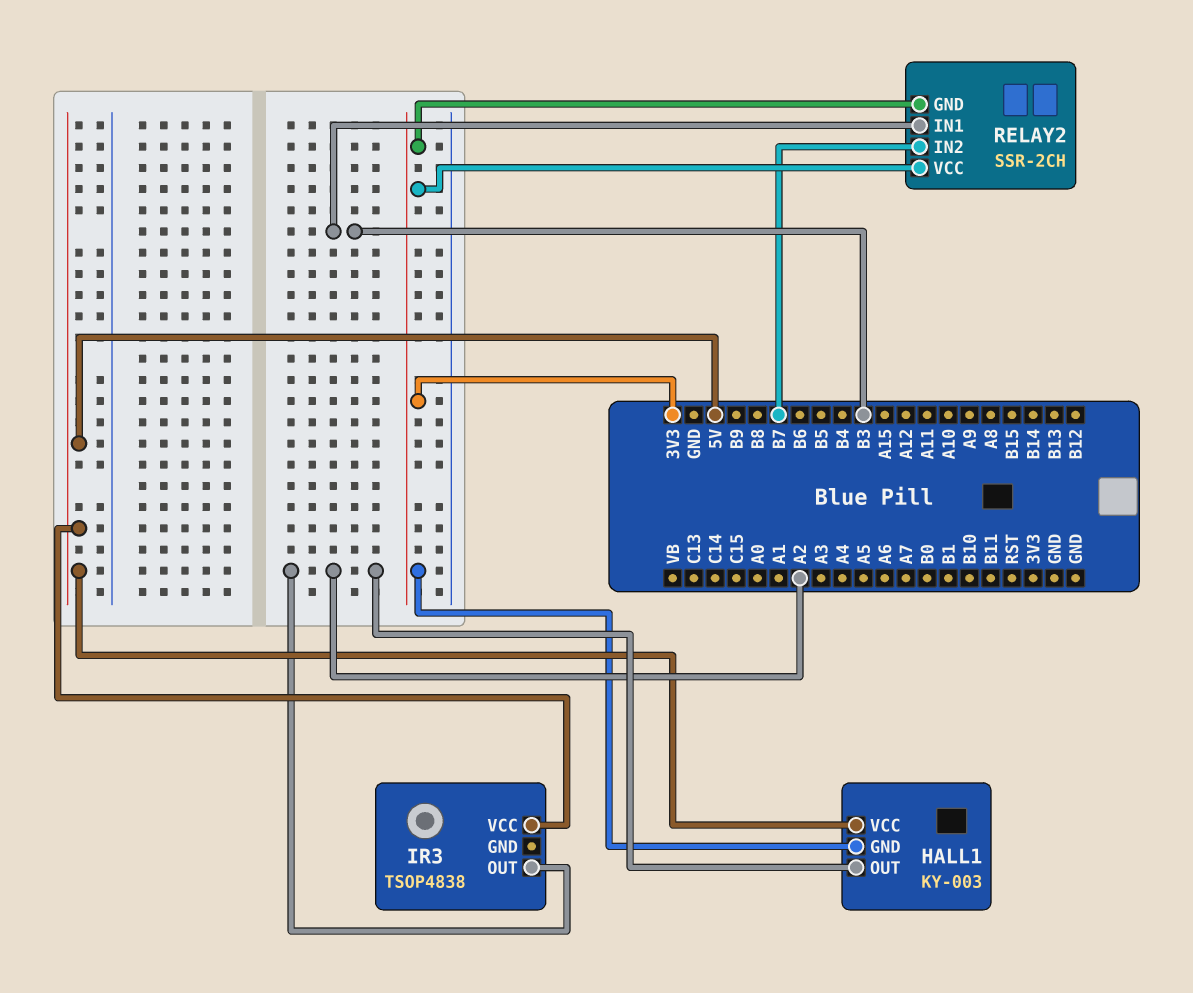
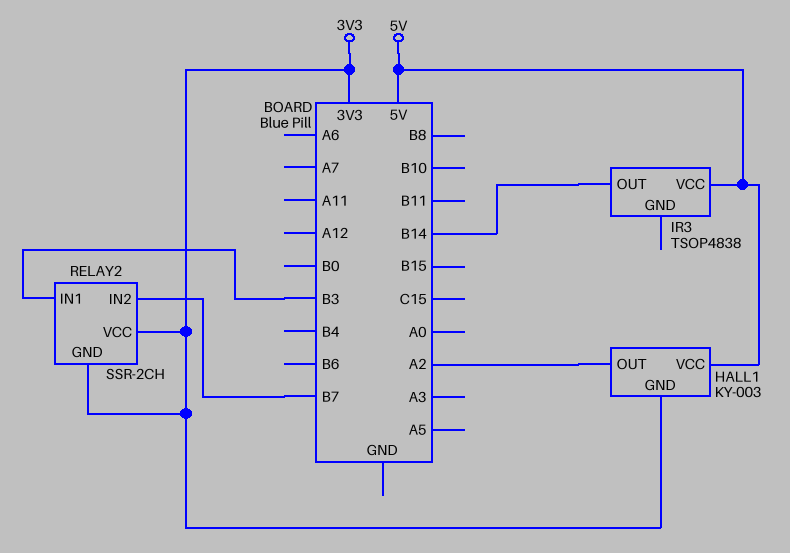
IR3 pin OUT: A2 -> B14

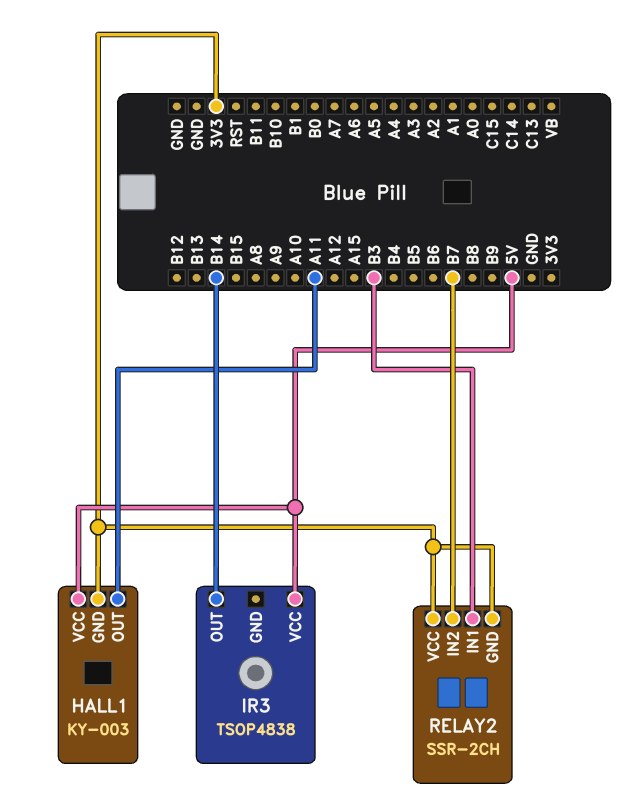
HALL1 pin OUT: A2 -> A11

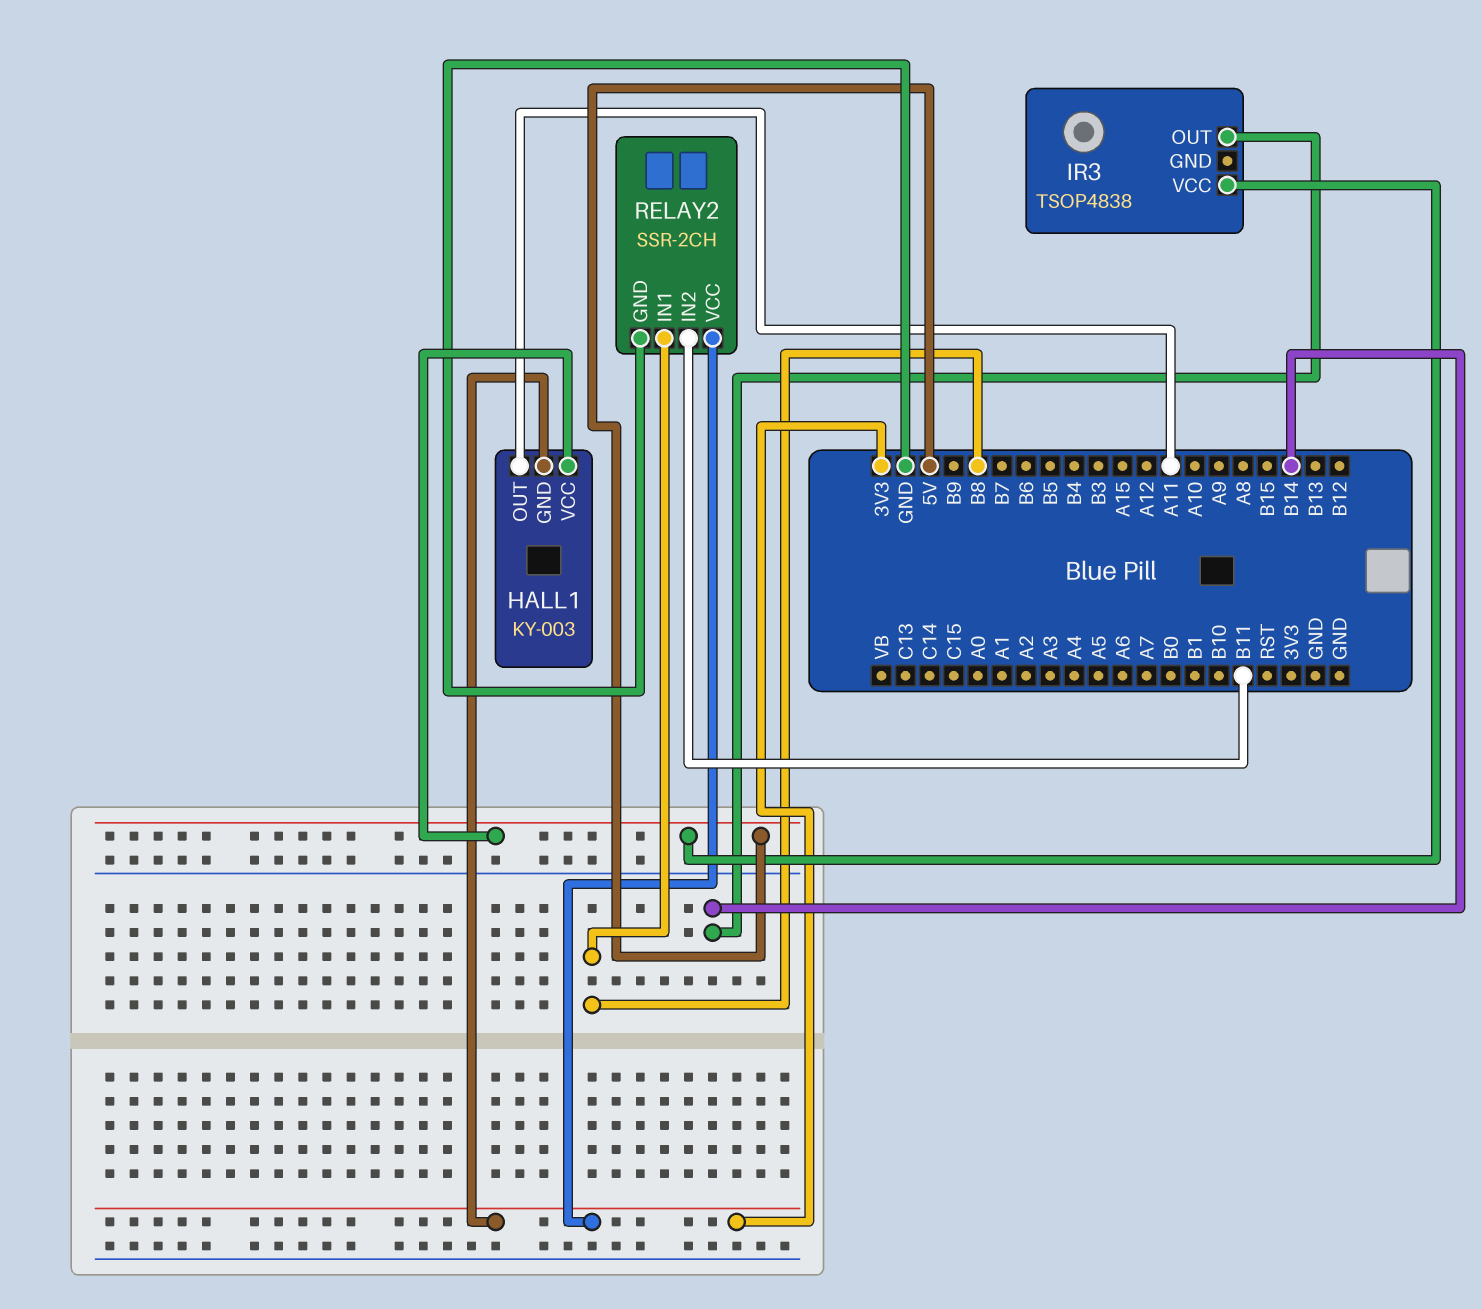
RELAY2 pin GND: 3V3 -> GND
RELAY2 pin IN1: B3 -> B8
RELAY2 pin IN2: B7 -> B11

